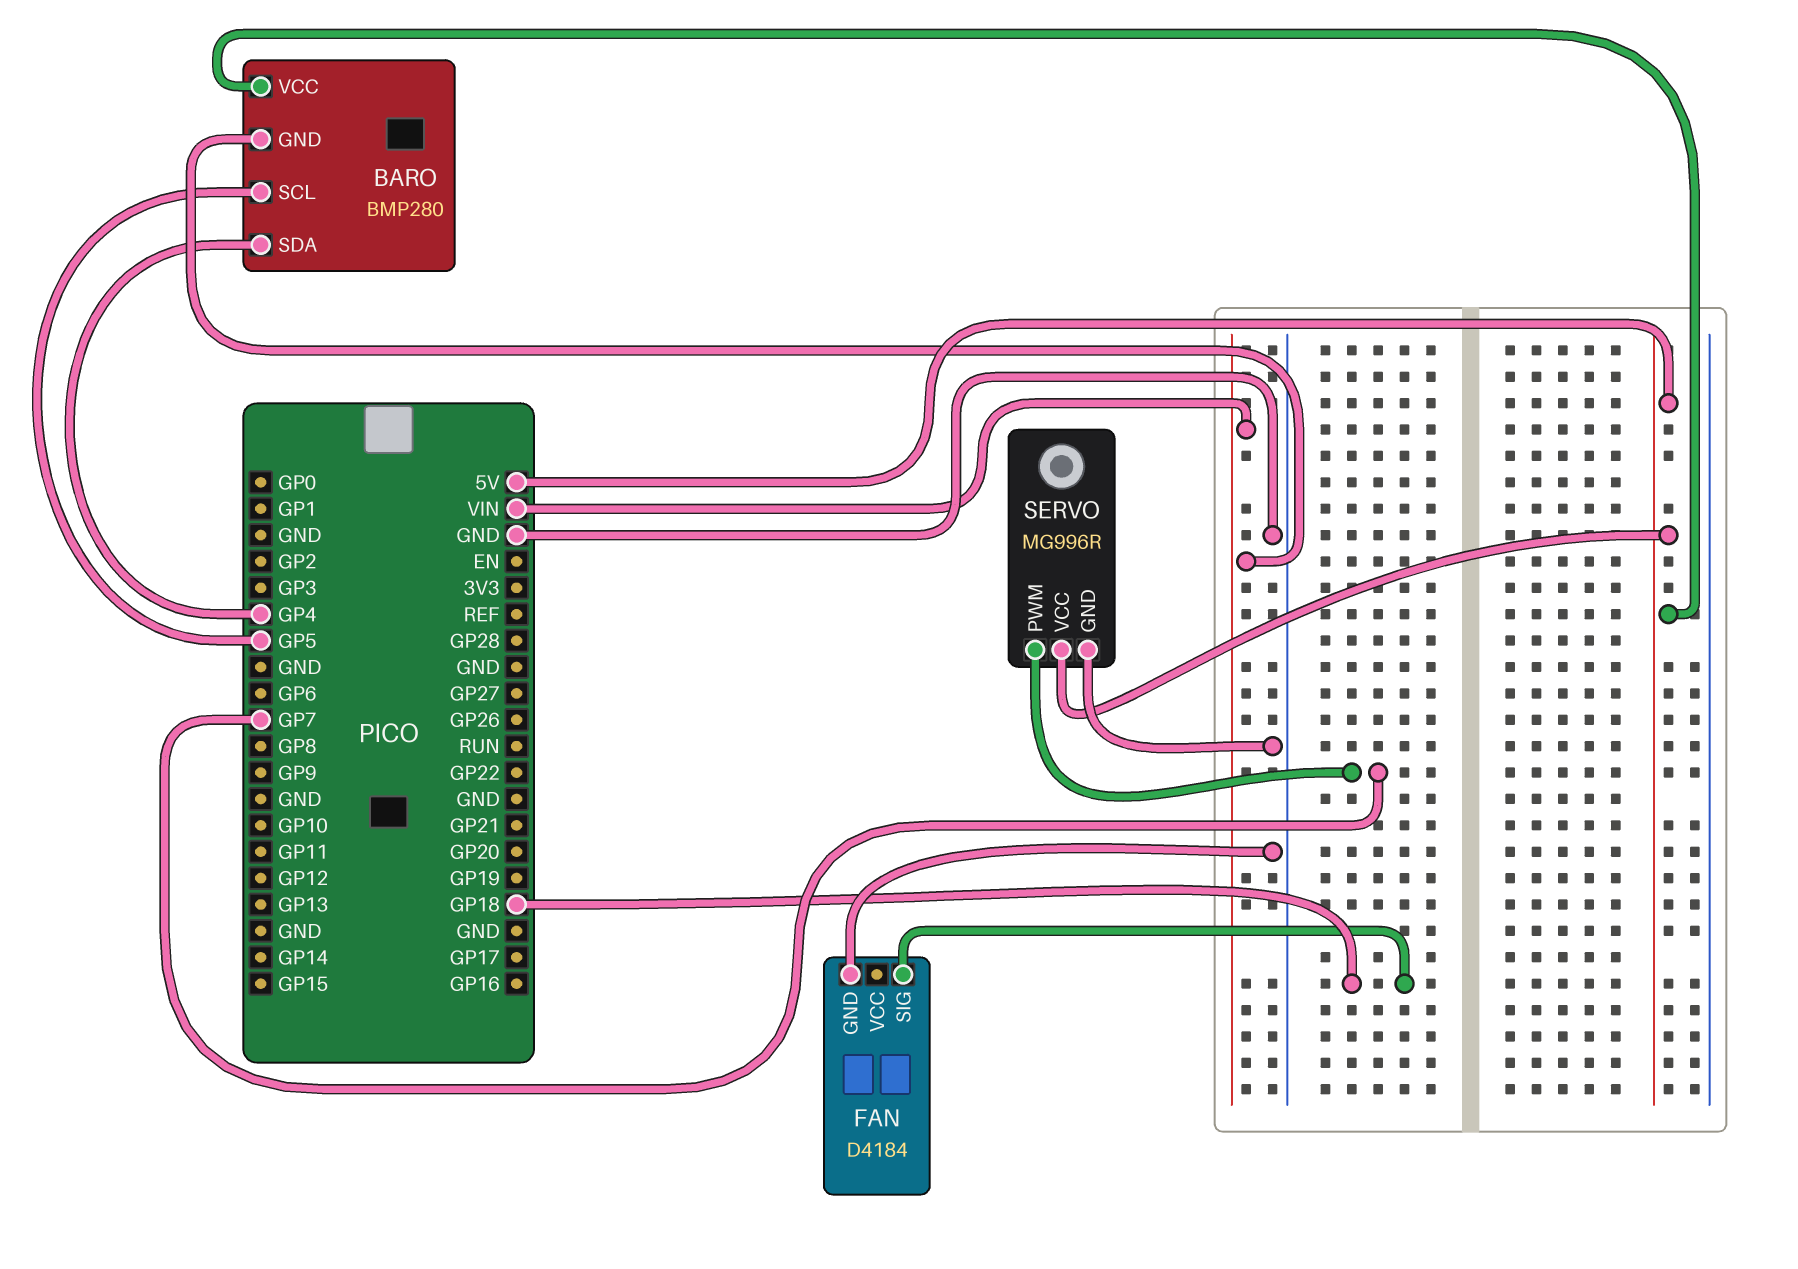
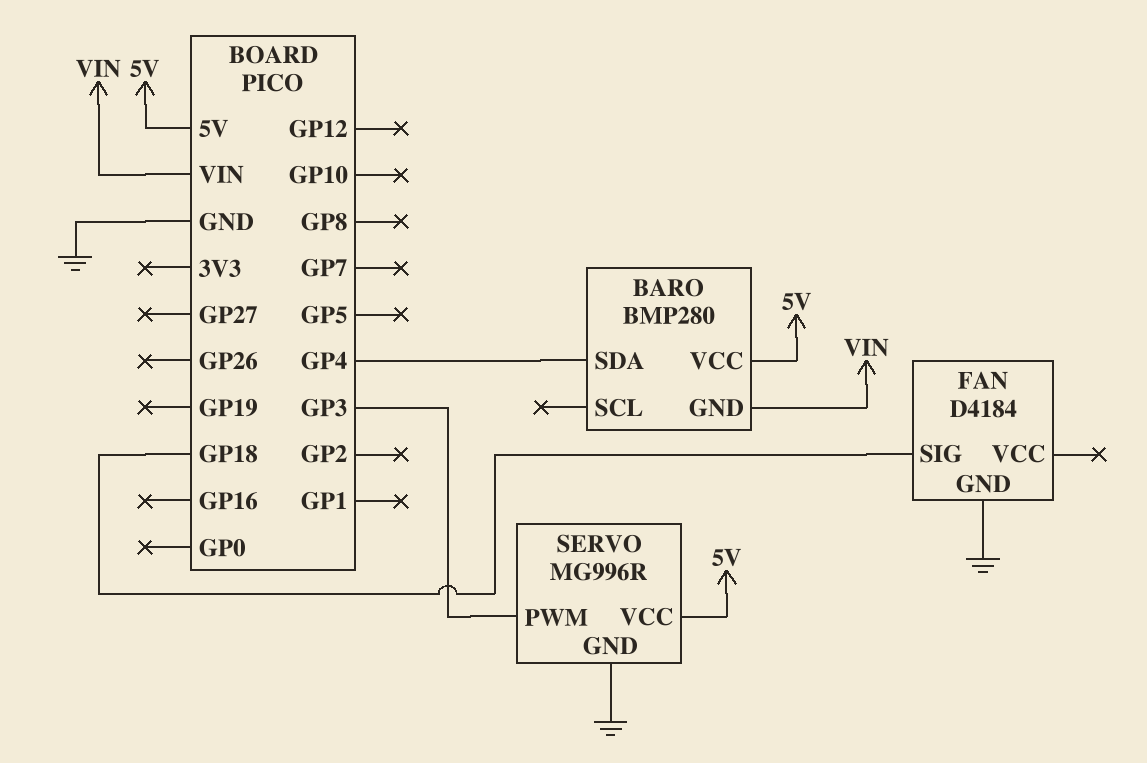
BARO pin SCL: GP5 -> none
SERVO pin PWM: GP7 -> GP3

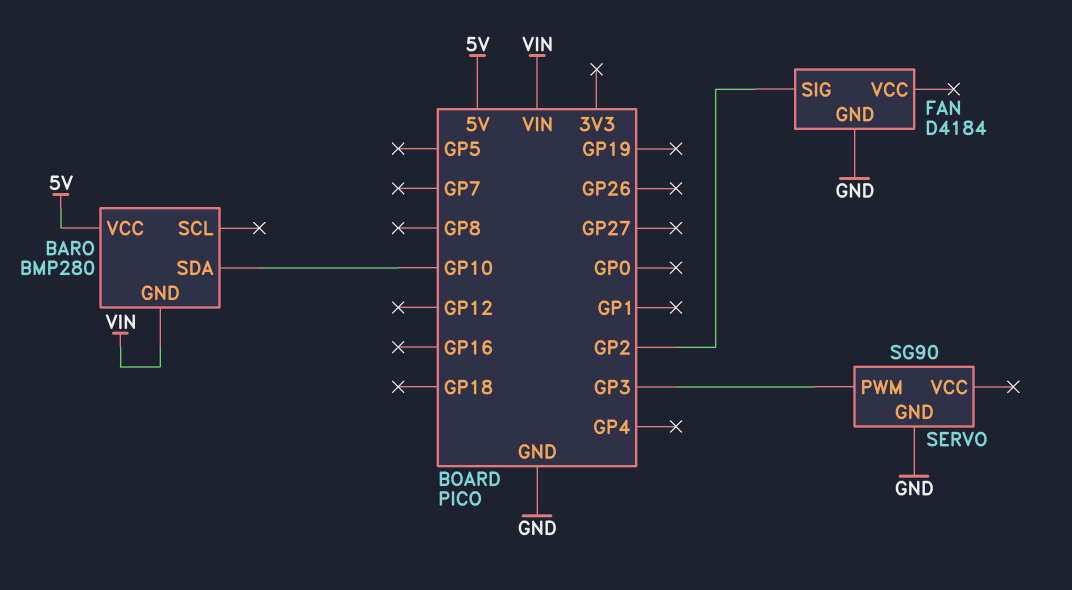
BARO pin SDA: GP4 -> GP10
FAN pin SIG: GP18 -> GP2
SERVO: MG996R -> SG90
SERVO pin VCC: 5V -> none

